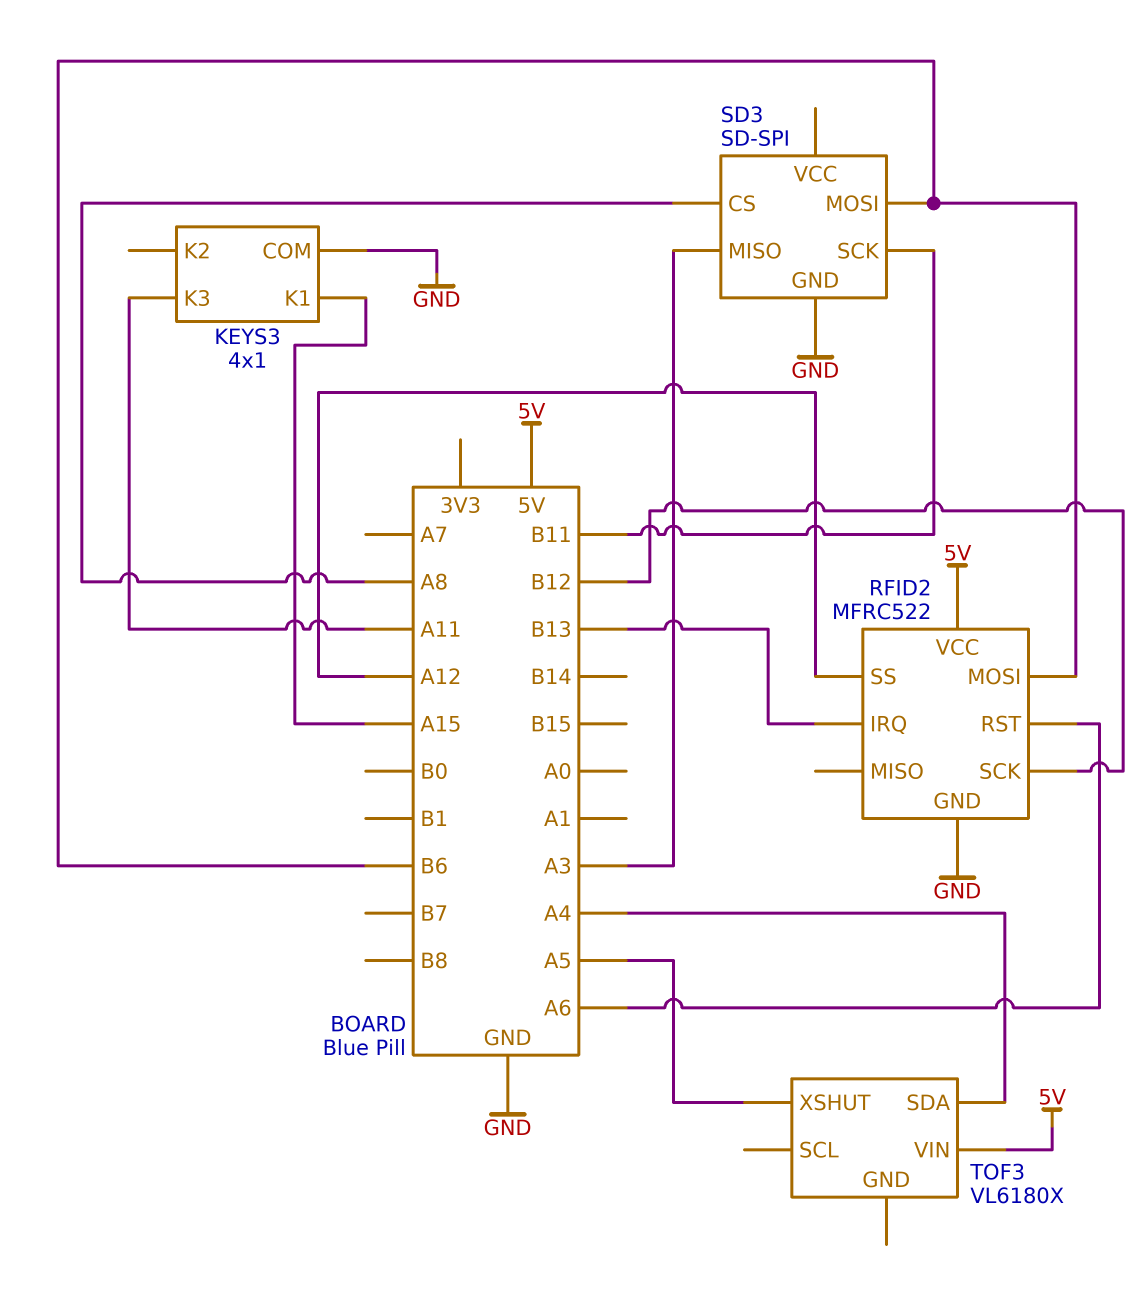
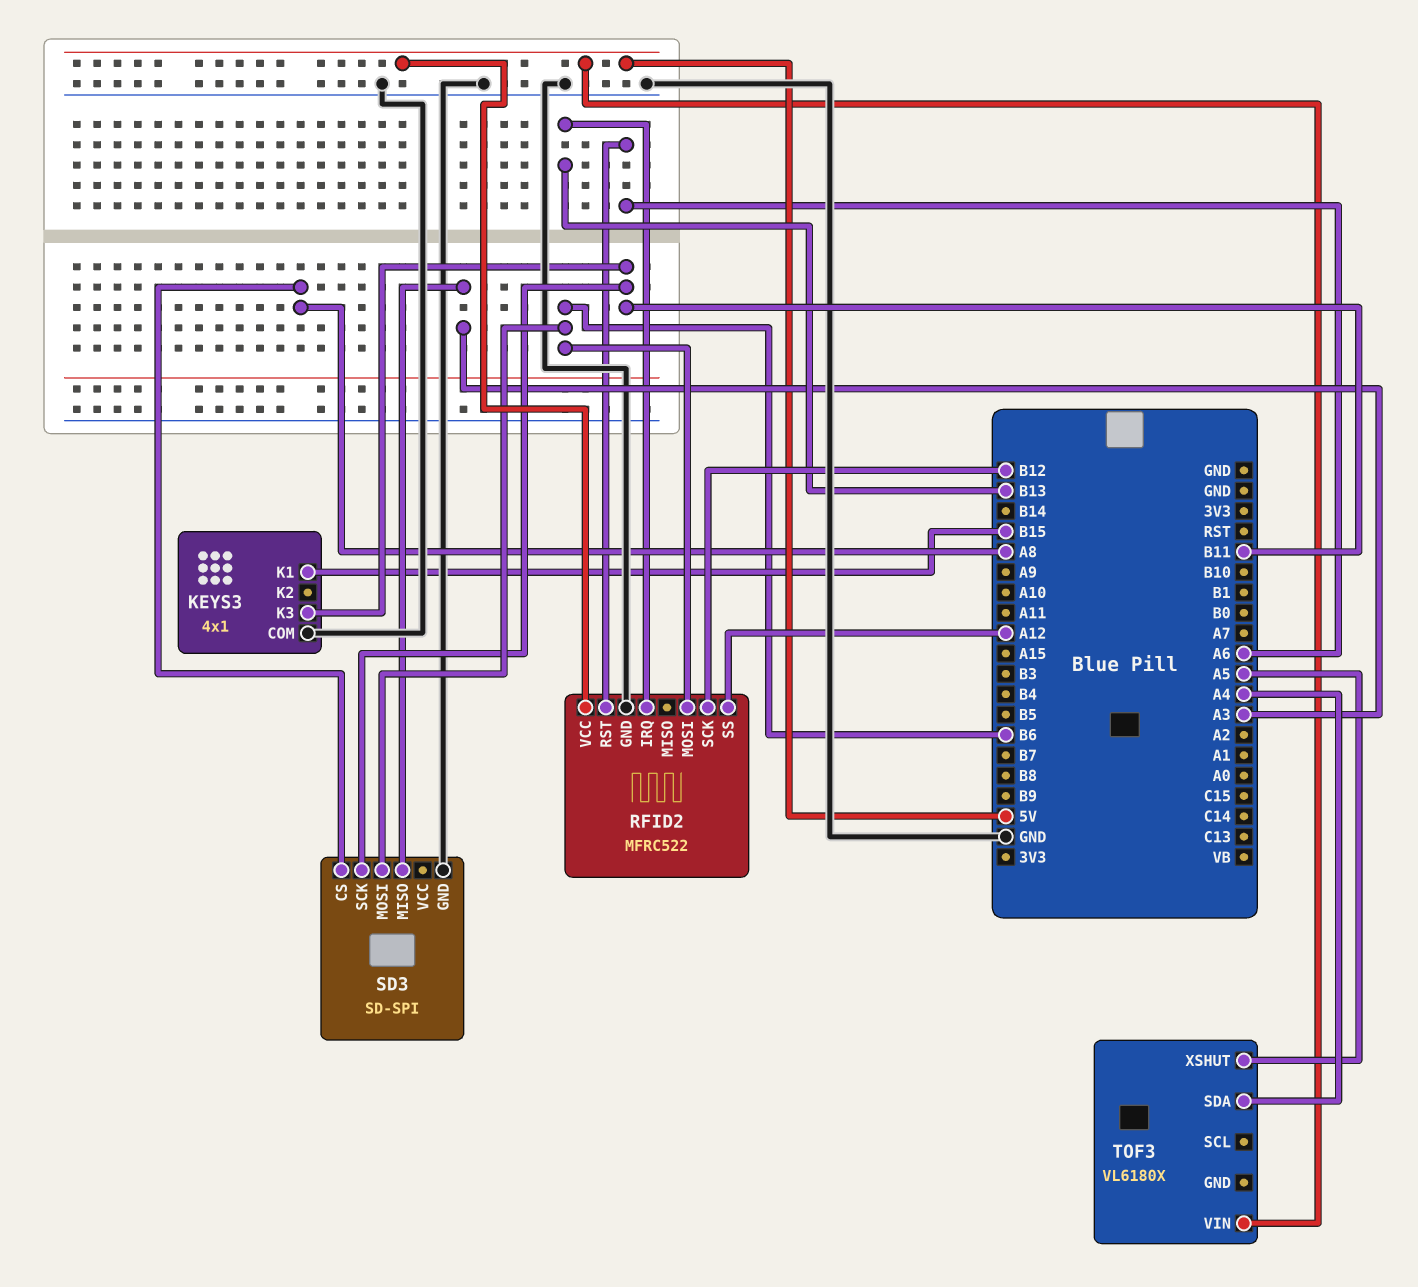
KEYS3 pin K1: A15 -> B15
KEYS3 pin K3: A11 -> B11

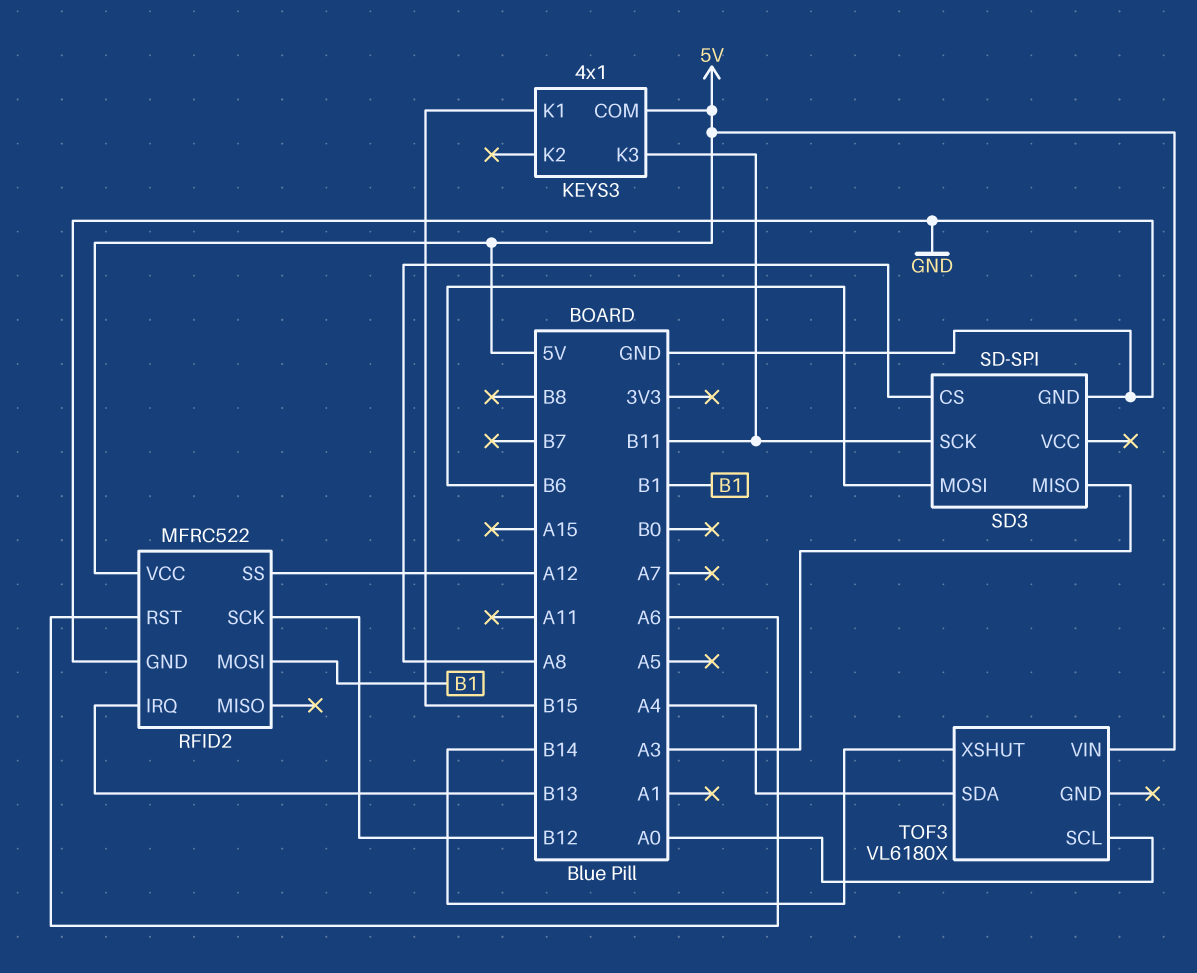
KEYS3 pin COM: GND -> 5V
RFID2 pin MOSI: B6 -> B1
TOF3 pin SCL: none -> A0
TOF3 pin XSHUT: A5 -> B14

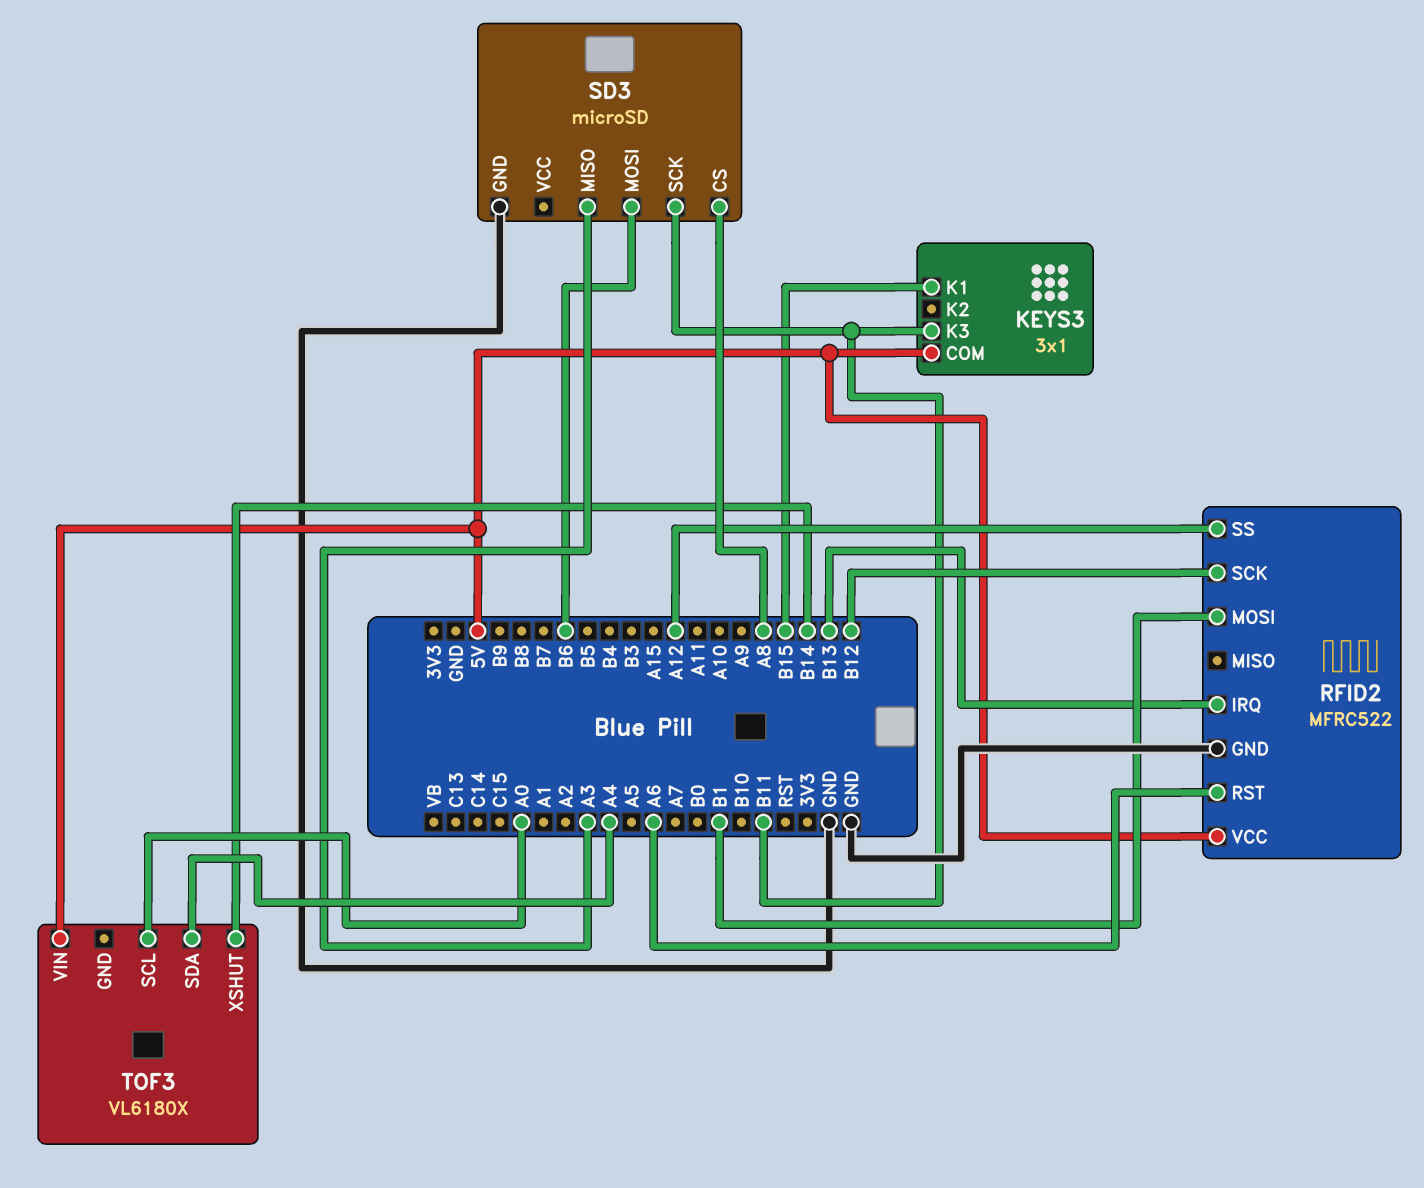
KEYS3: 4x1 -> 3x1
SD3: SD-SPI -> microSD

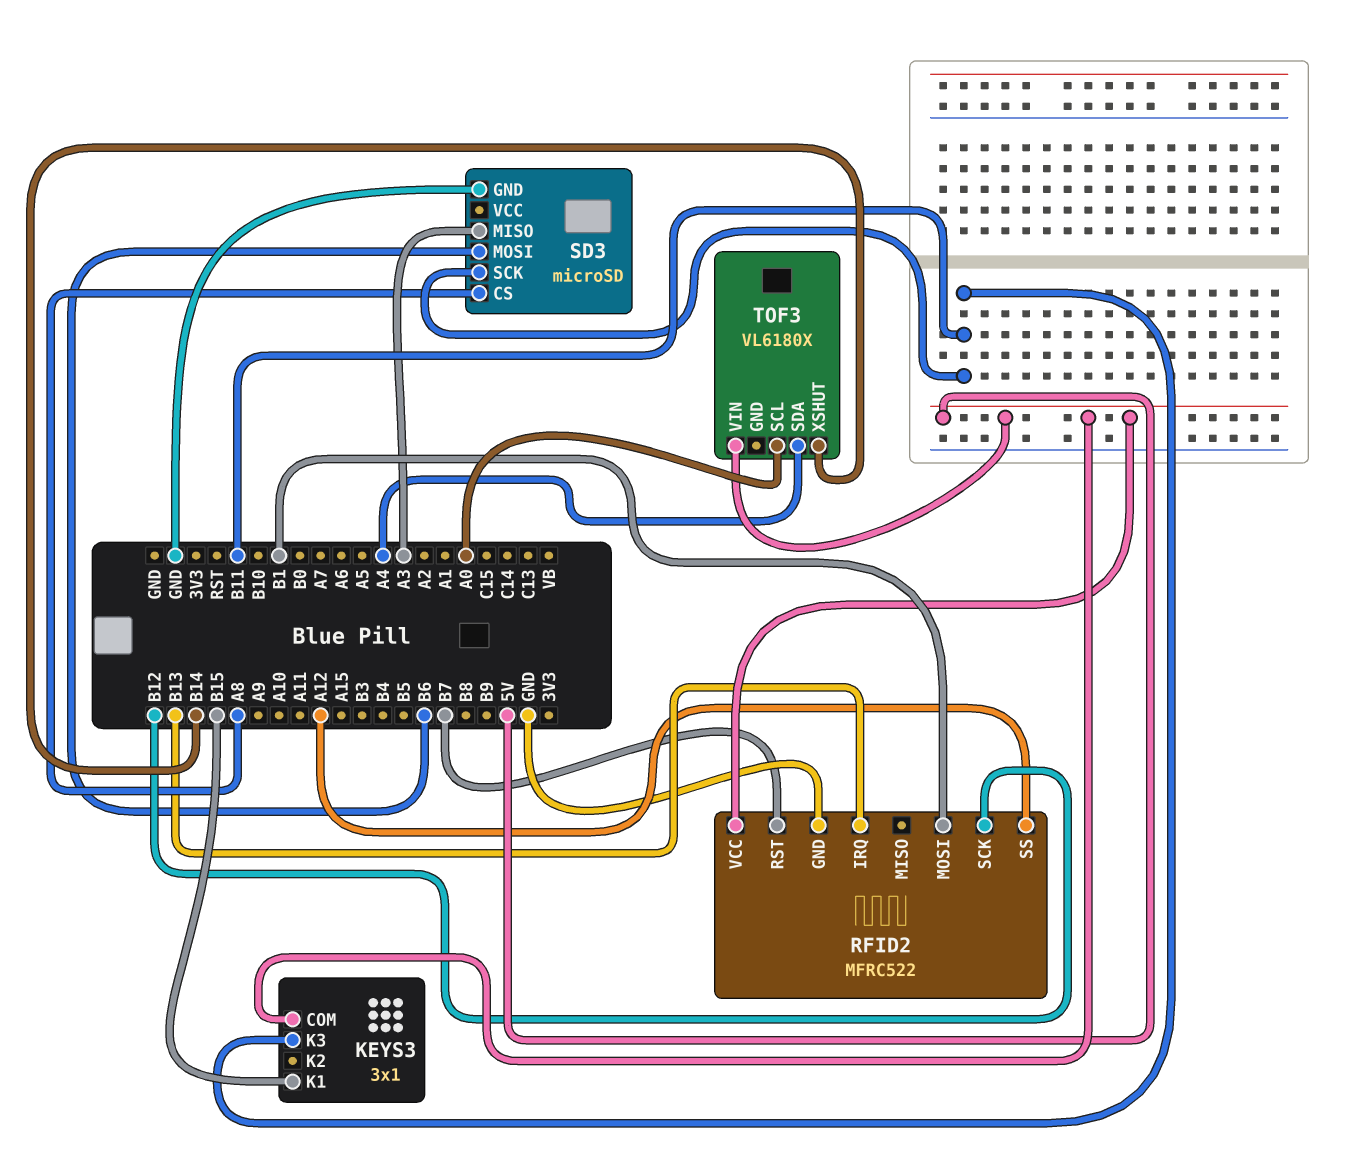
RFID2 pin RST: A6 -> B7

